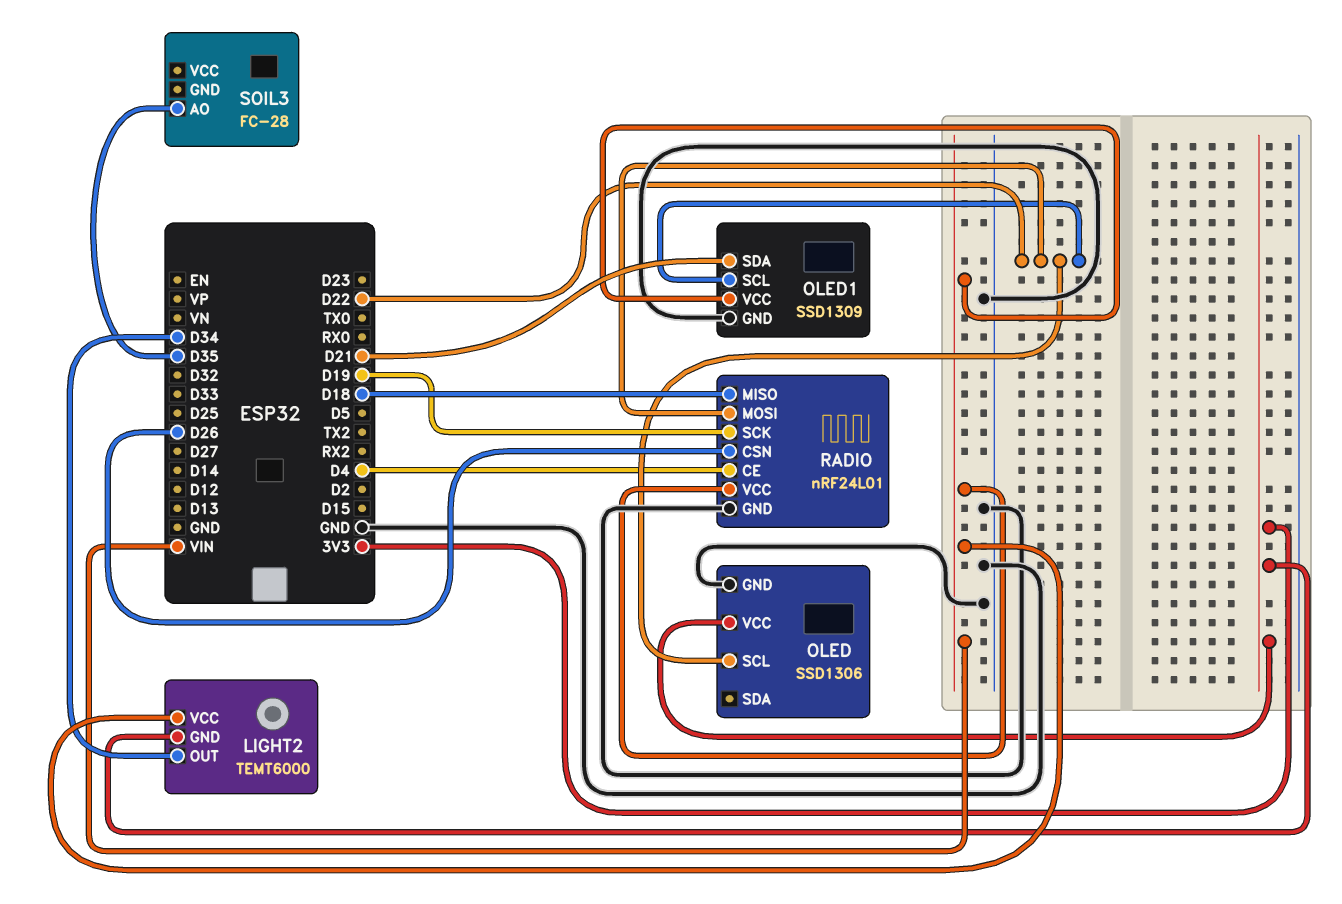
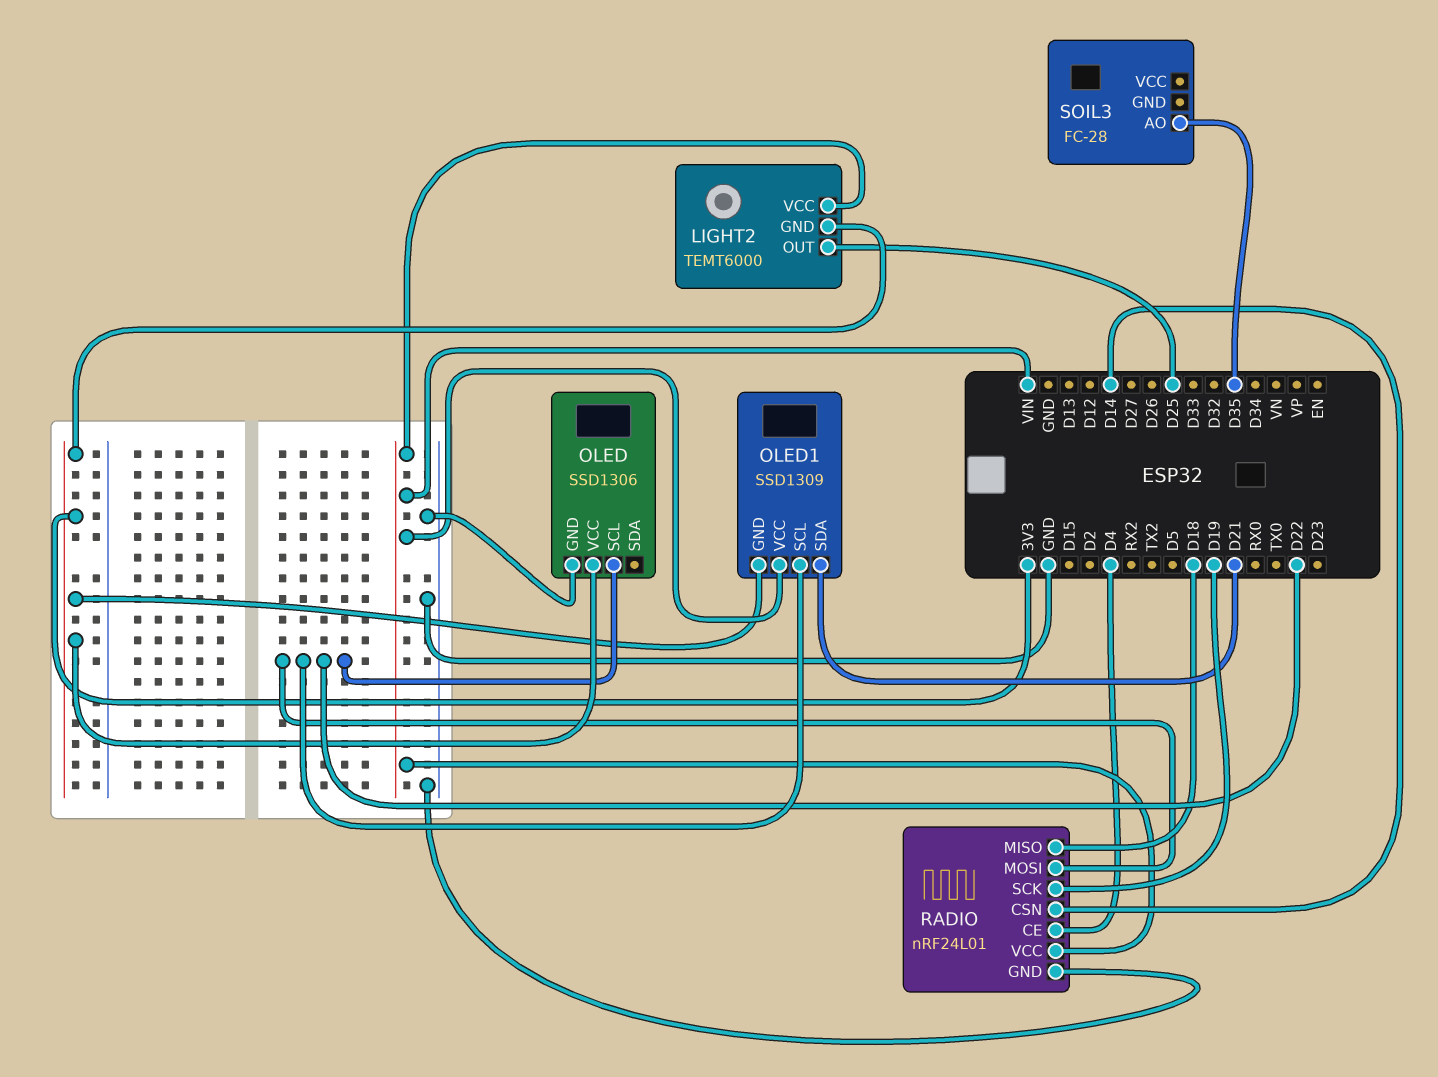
LIGHT2 pin OUT: D34 -> D25
OLED1 pin GND: GND -> 3V3
RADIO pin CSN: D26 -> D14

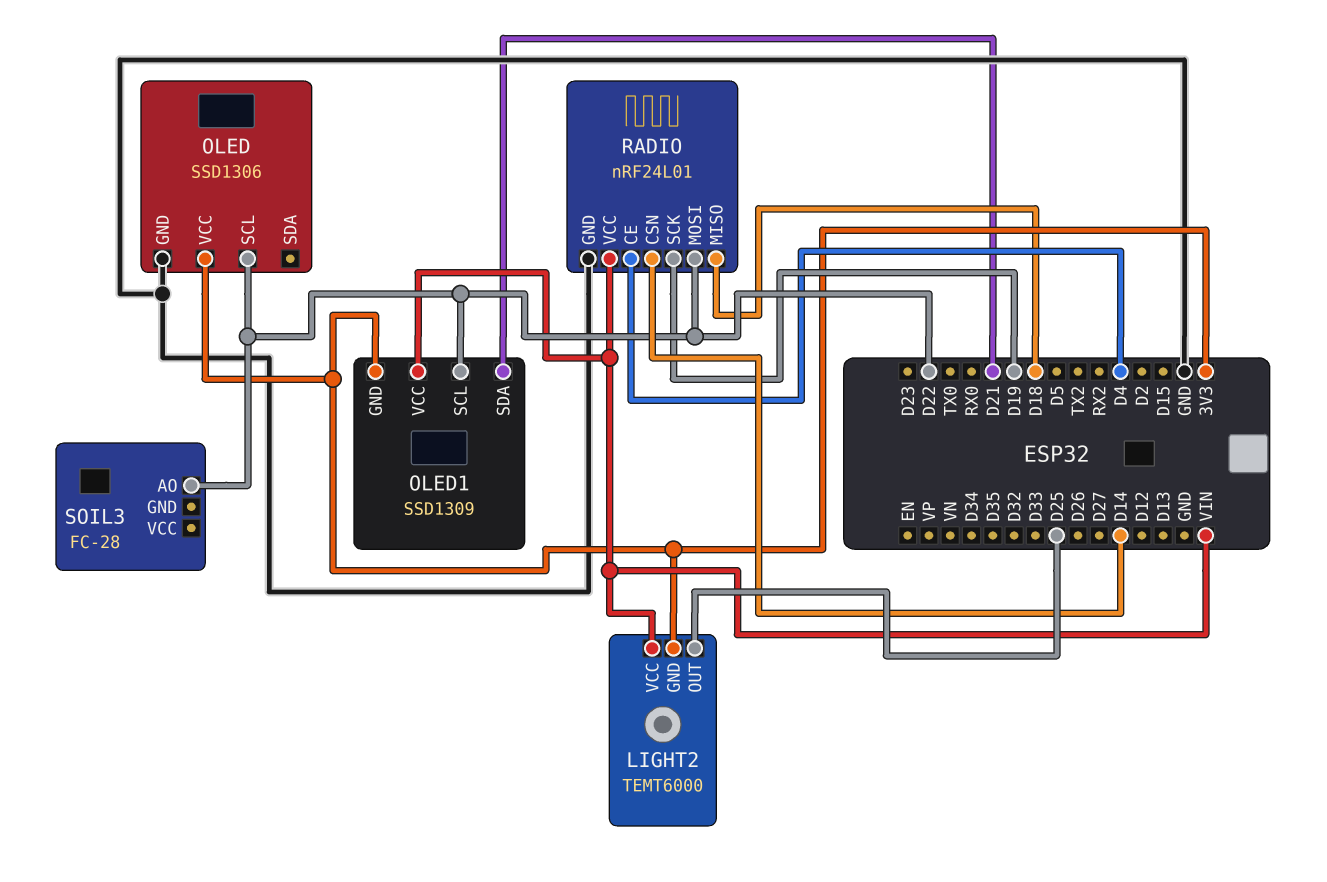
SOIL3 pin AO: D35 -> D22

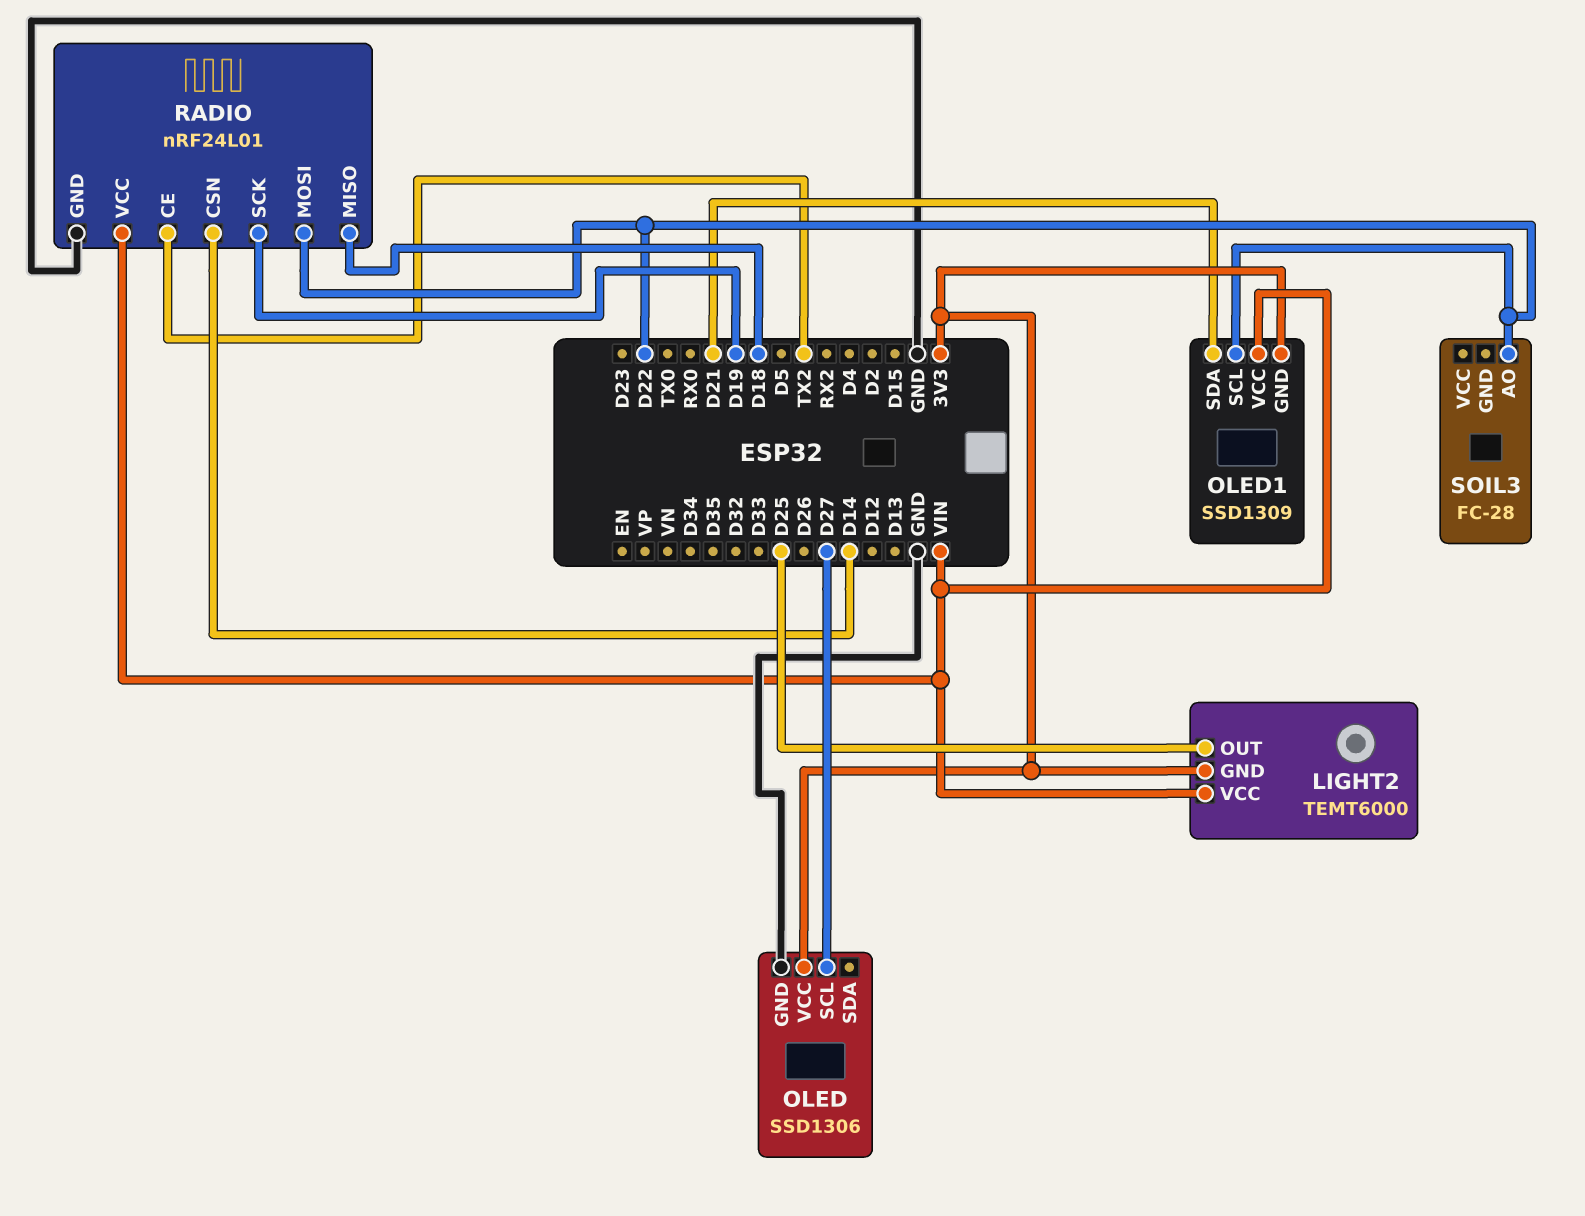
OLED pin SCL: D22 -> D27
RADIO pin CE: D4 -> TX2

